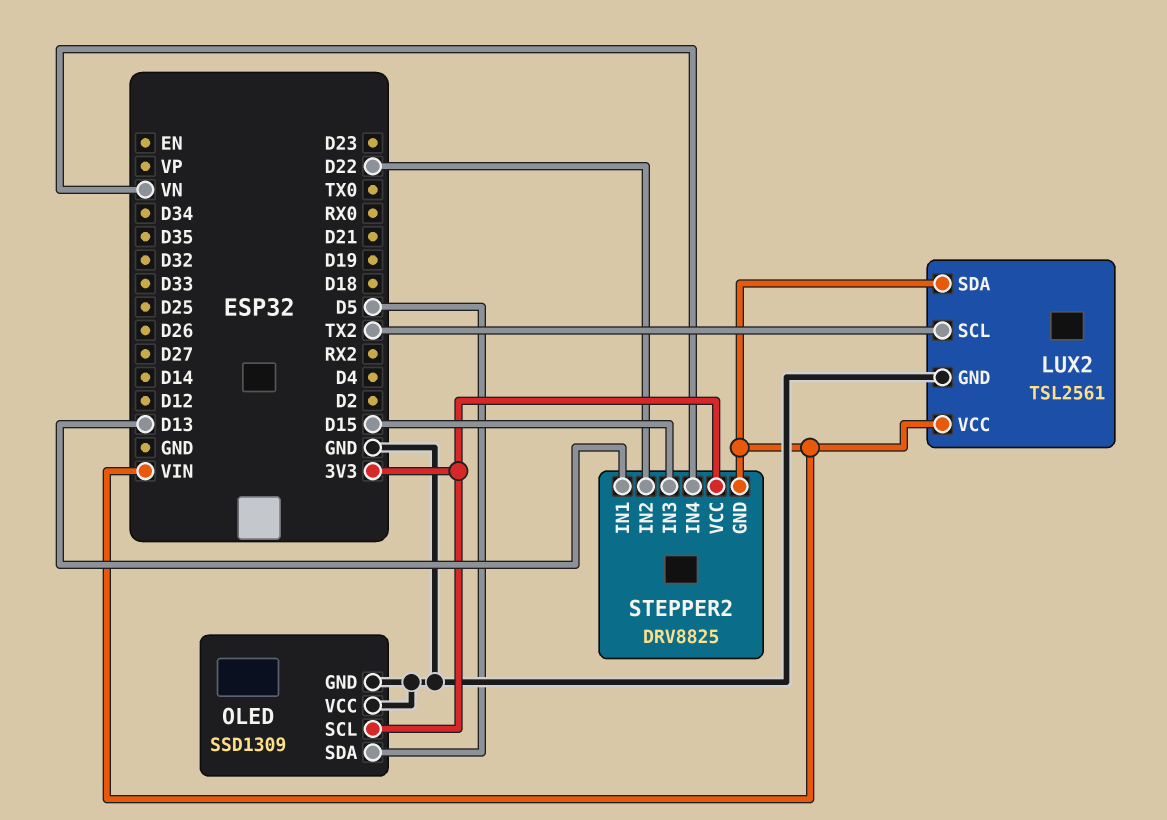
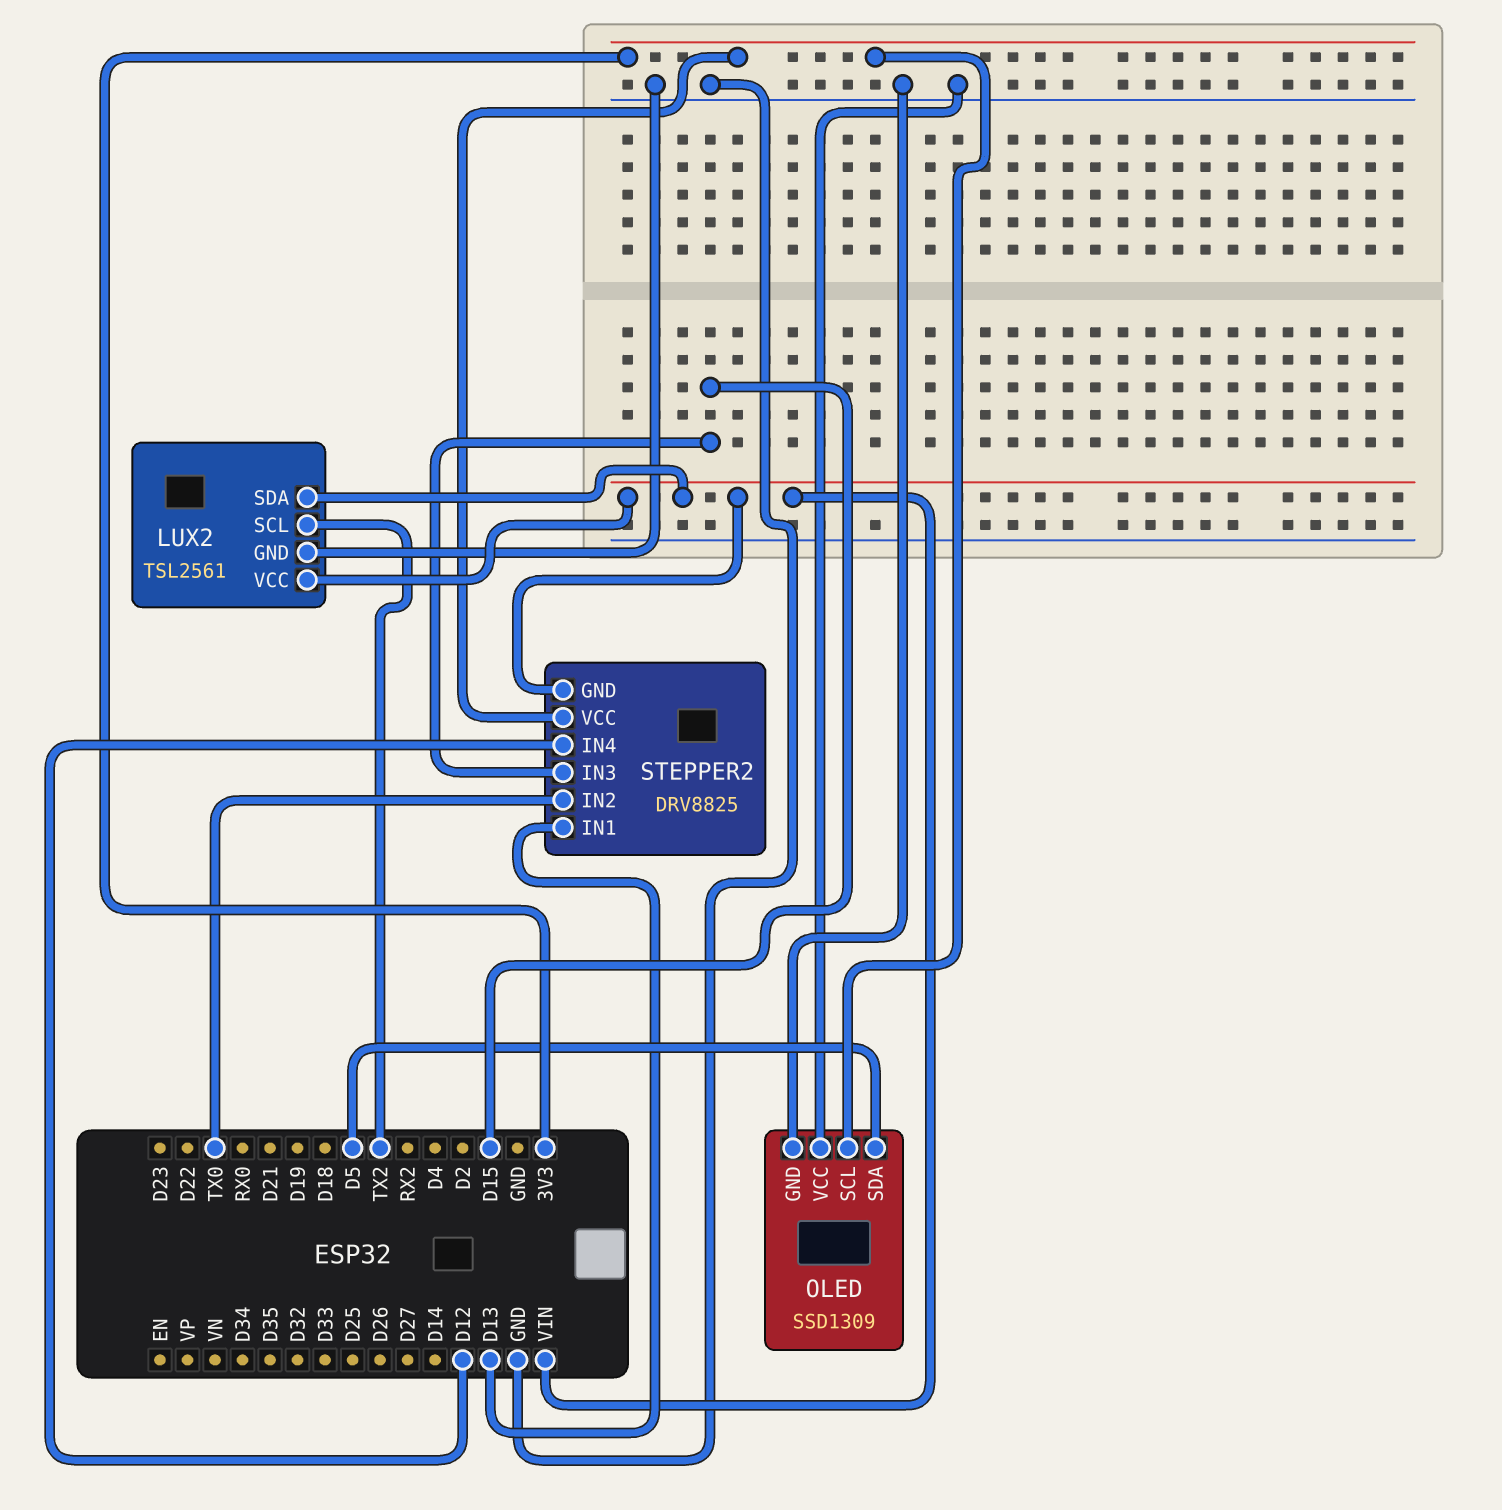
STEPPER2 pin IN2: D22 -> TX0
STEPPER2 pin IN4: VN -> D12

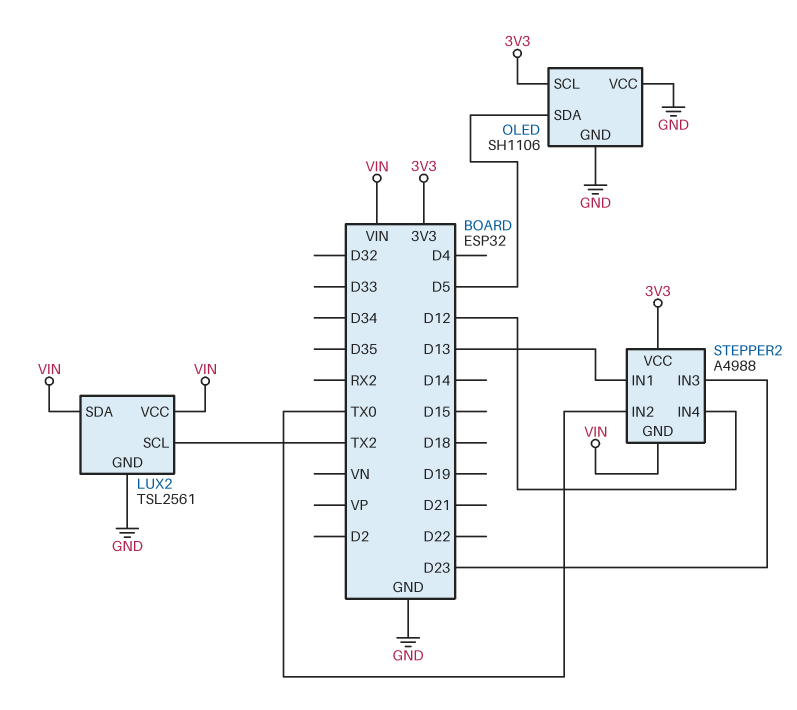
OLED: SSD1309 -> SH1106
STEPPER2: DRV8825 -> A4988
STEPPER2 pin IN3: D15 -> D23

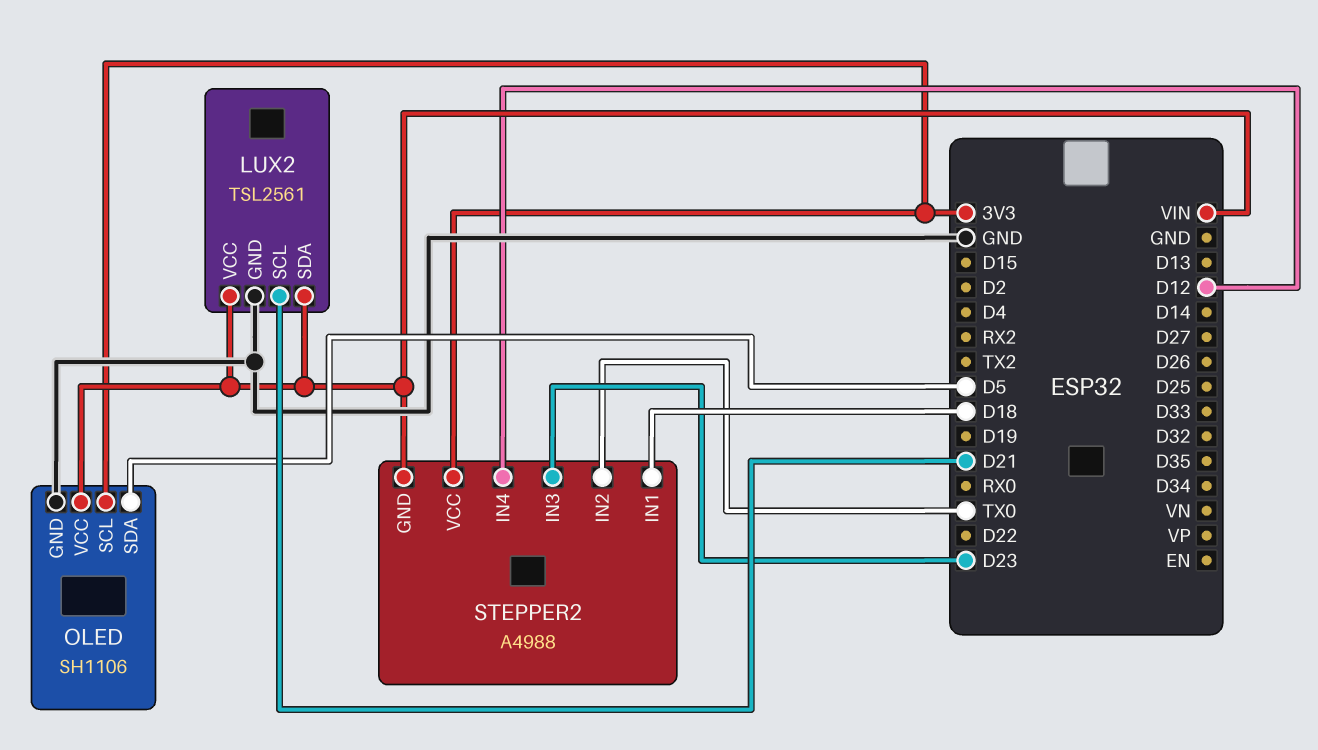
LUX2 pin SCL: TX2 -> D21
OLED pin VCC: GND -> VIN
STEPPER2 pin IN1: D13 -> D18

